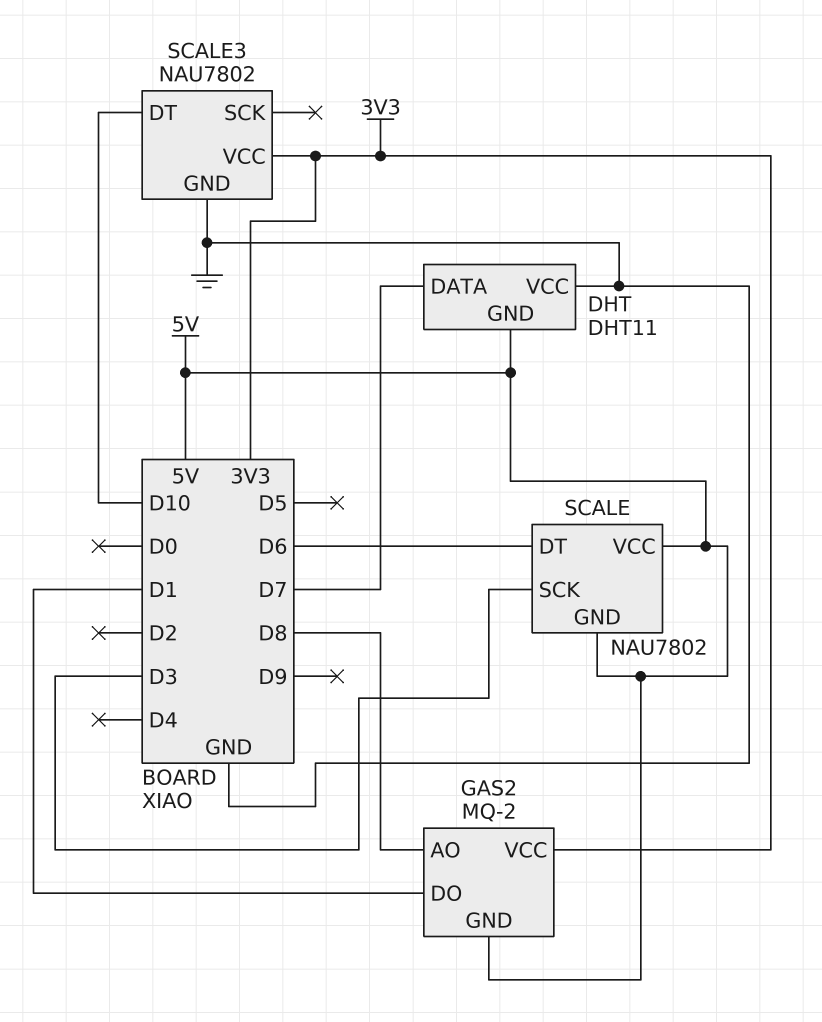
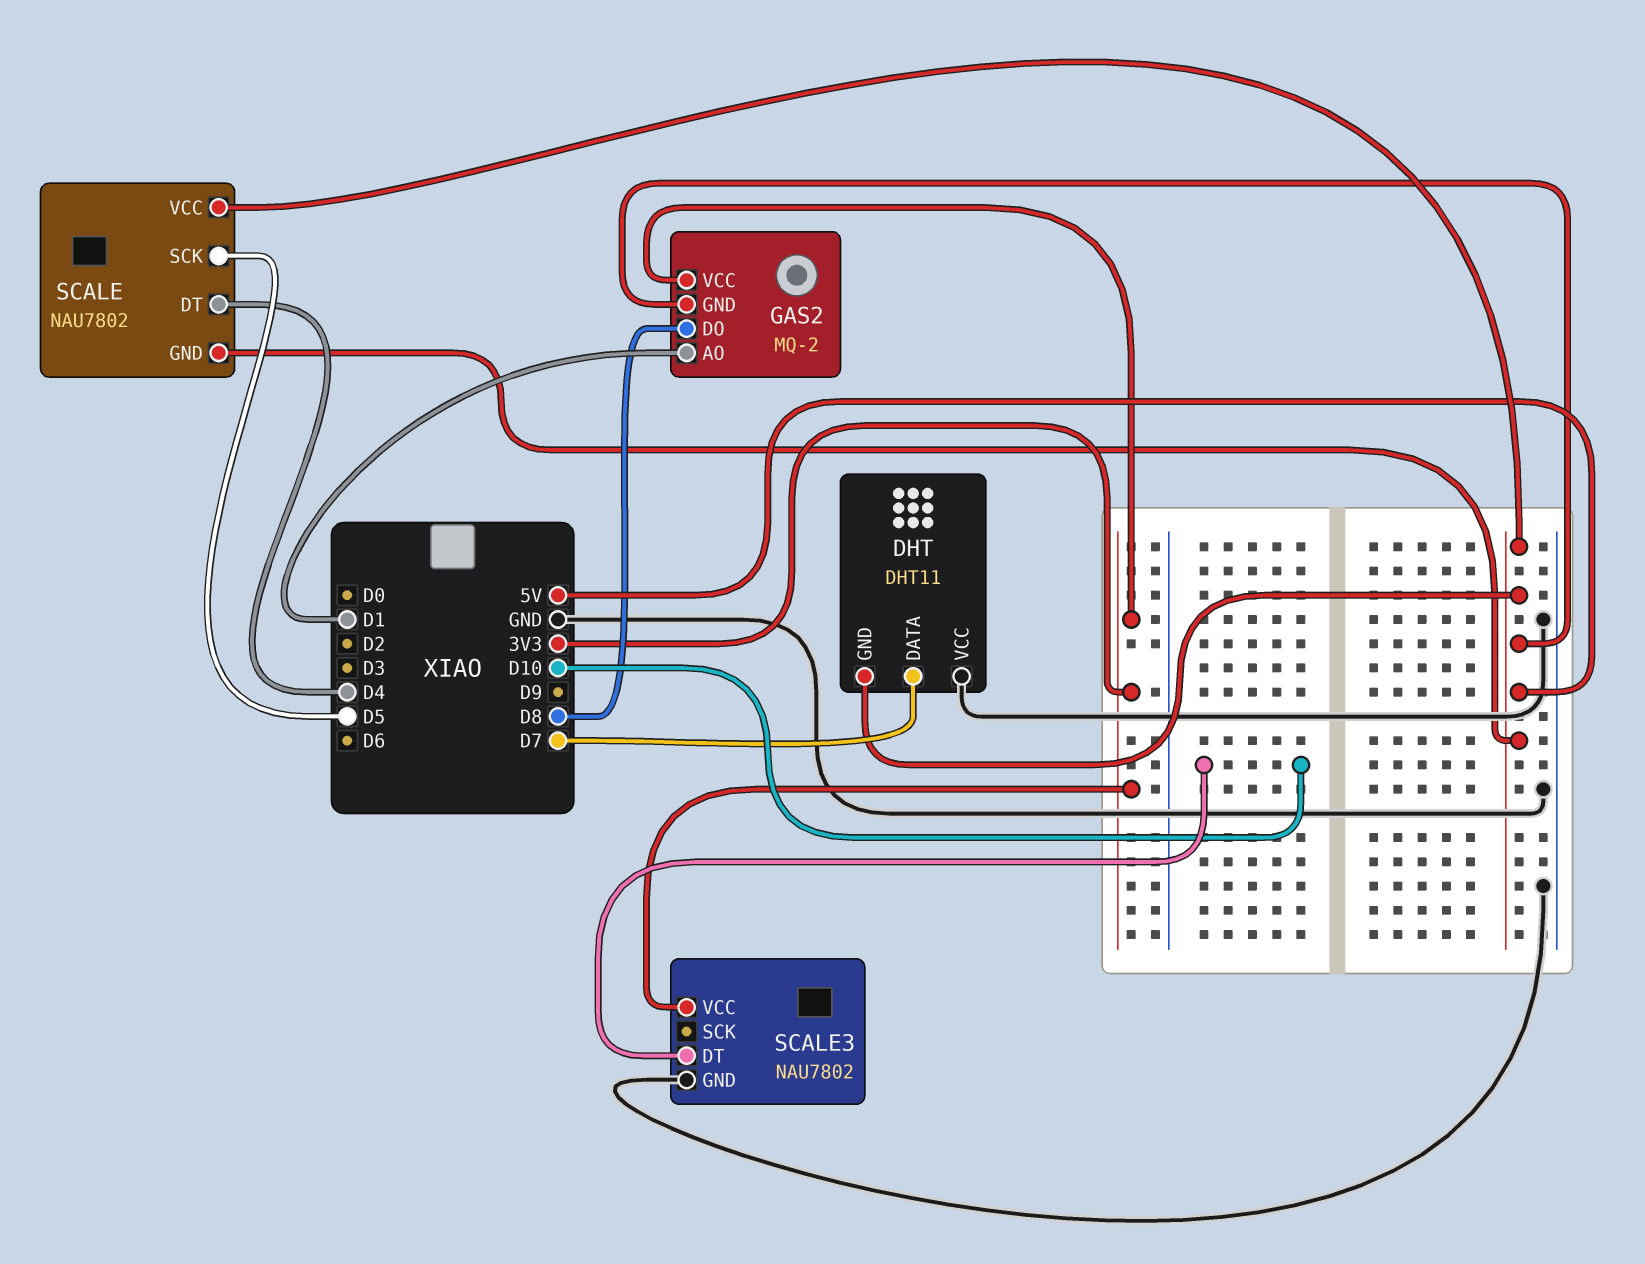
GAS2 pin AO: D8 -> D1
GAS2 pin DO: D1 -> D8
SCALE pin DT: D6 -> D4
SCALE pin SCK: D3 -> D5

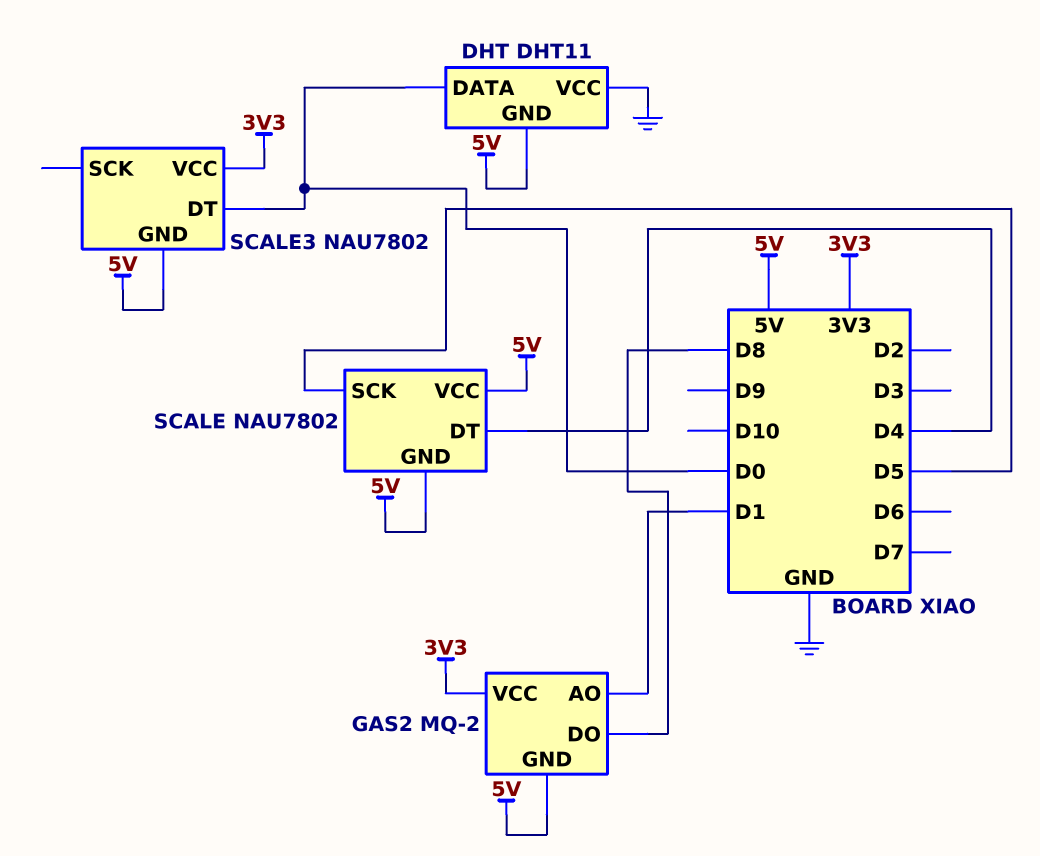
DHT pin DATA: D7 -> D0
SCALE3 pin DT: D10 -> D0
SCALE3 pin GND: GND -> 5V

